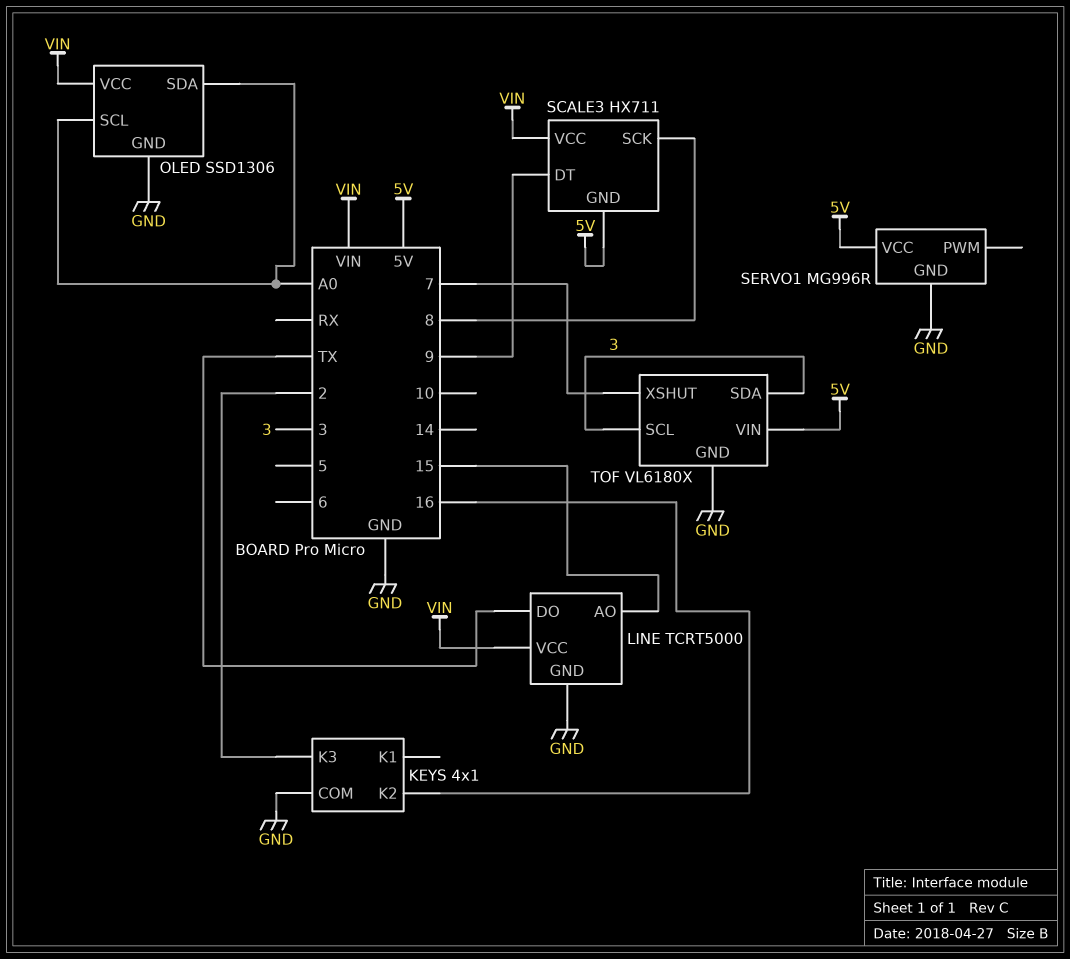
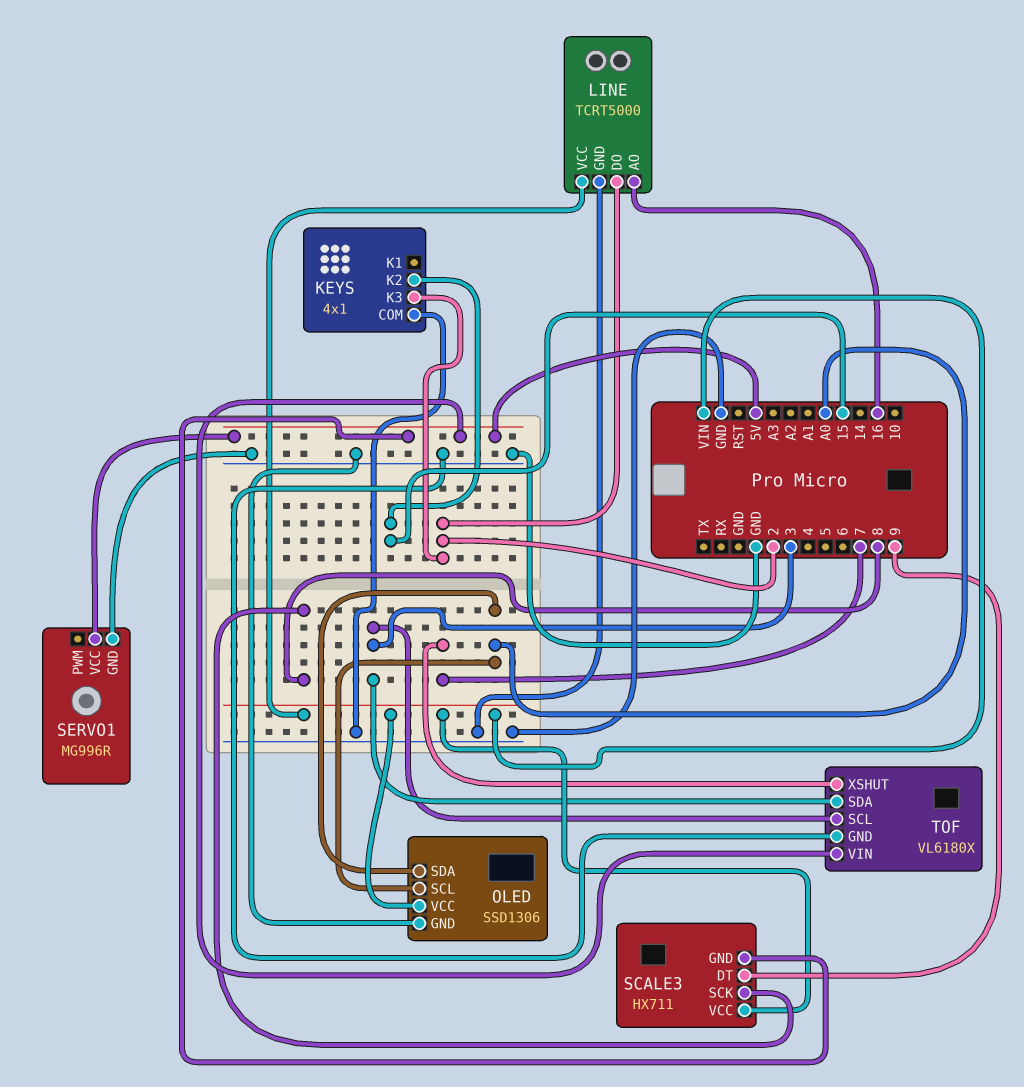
KEYS pin K2: 16 -> 15
LINE pin AO: 15 -> 16
LINE pin DO: TX -> 2

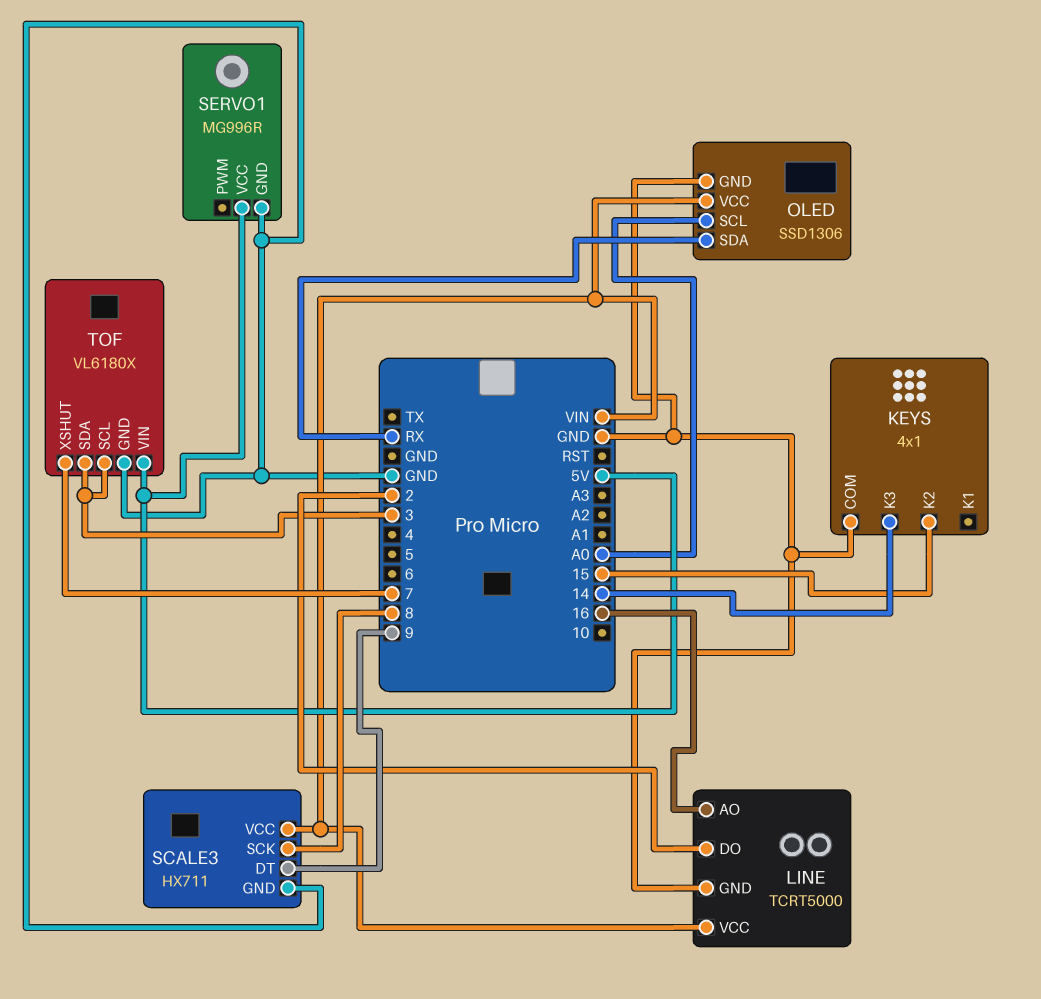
KEYS pin K3: 2 -> 14
OLED pin SDA: A0 -> RX
SCALE3 pin GND: 5V -> GND

